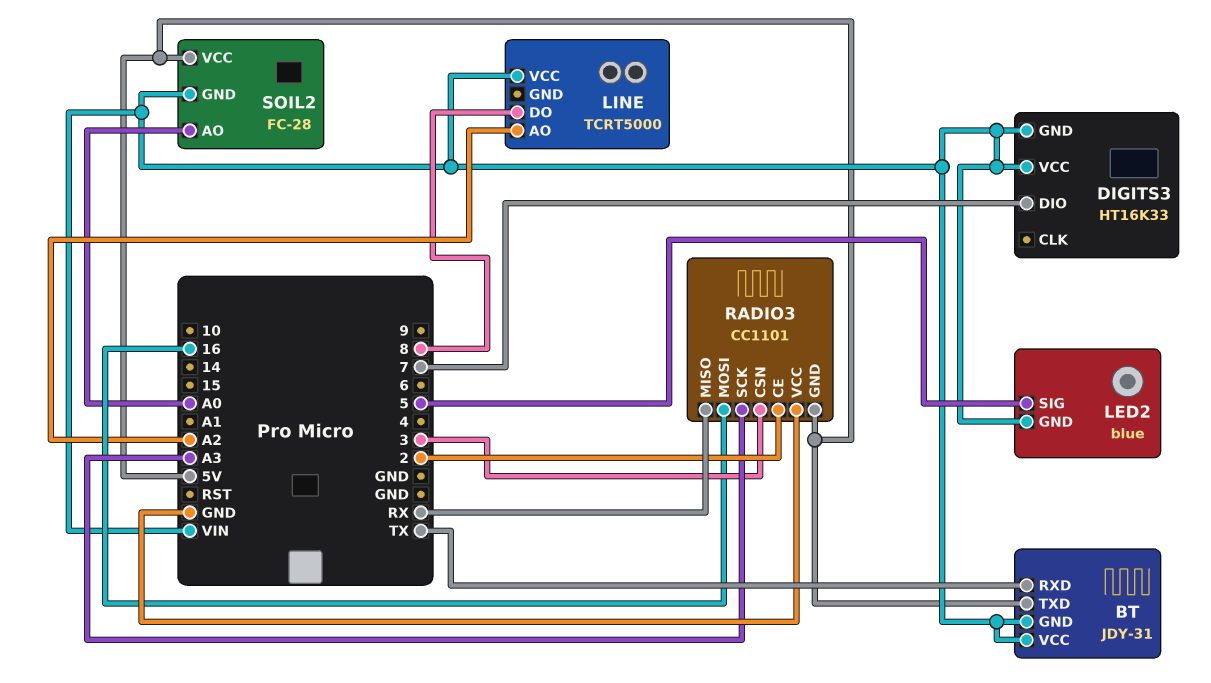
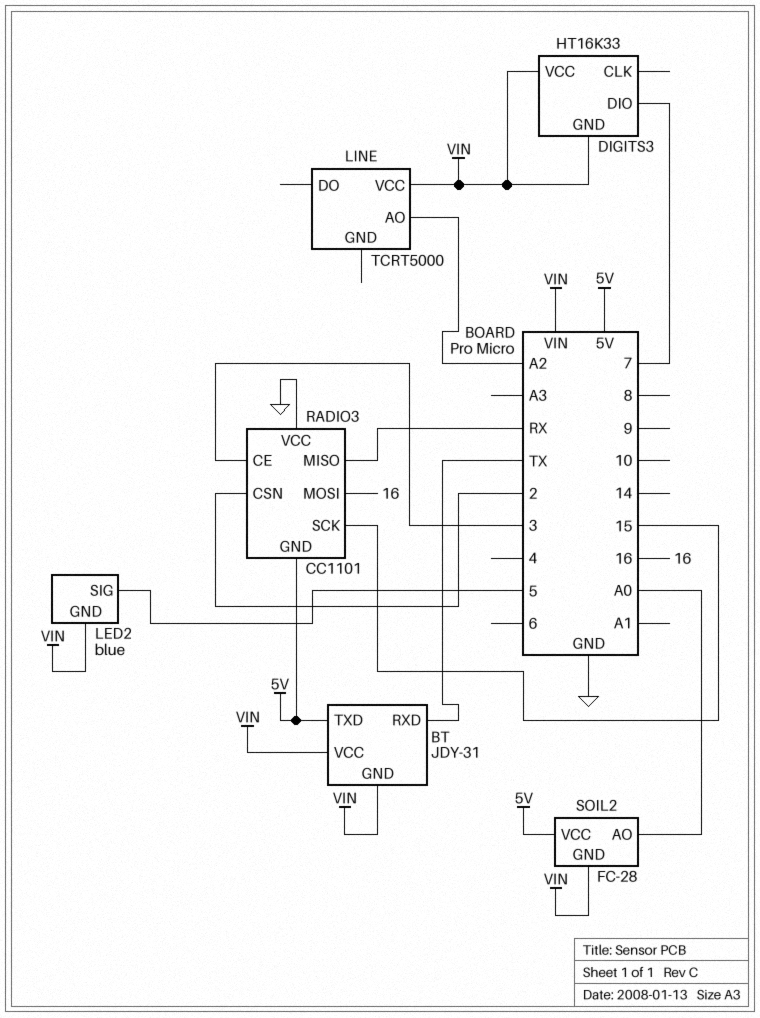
LINE pin DO: 8 -> none
RADIO3 pin CE: 2 -> 3
RADIO3 pin CSN: 3 -> 2
RADIO3 pin SCK: A3 -> 15

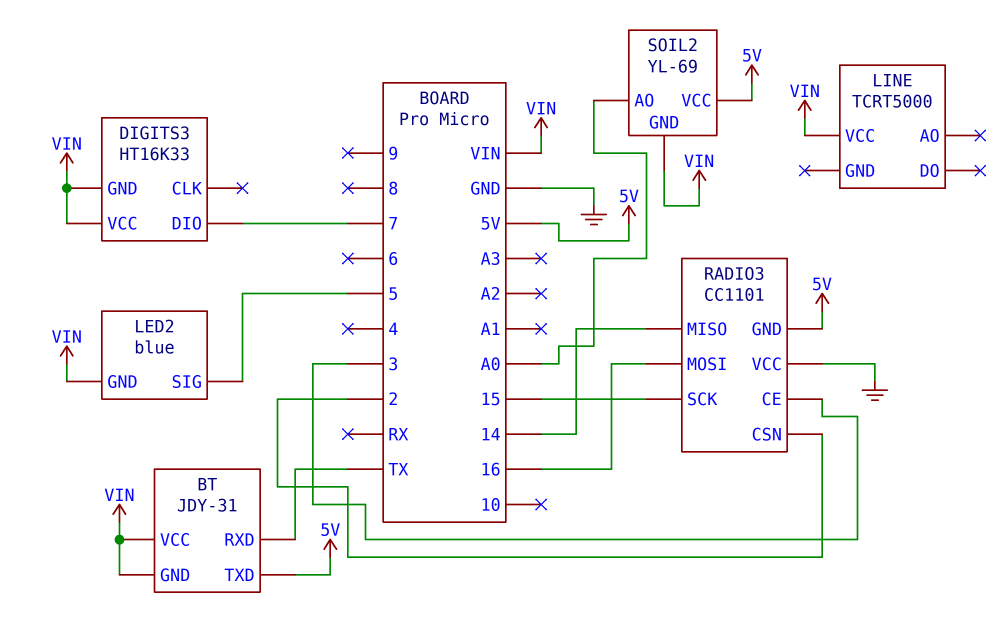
LINE pin AO: A2 -> none
RADIO3 pin MISO: RX -> 14
SOIL2: FC-28 -> YL-69

